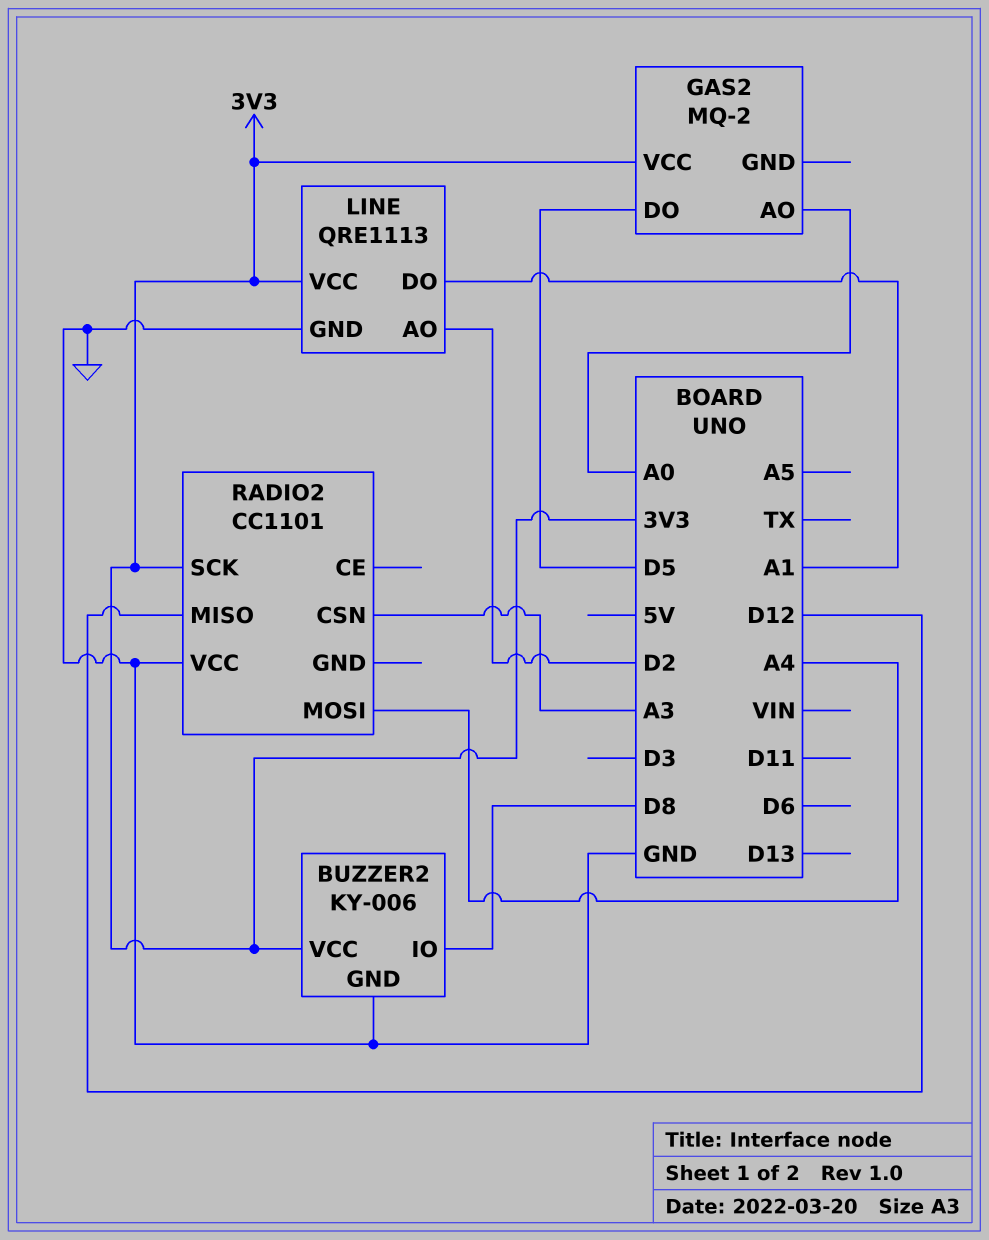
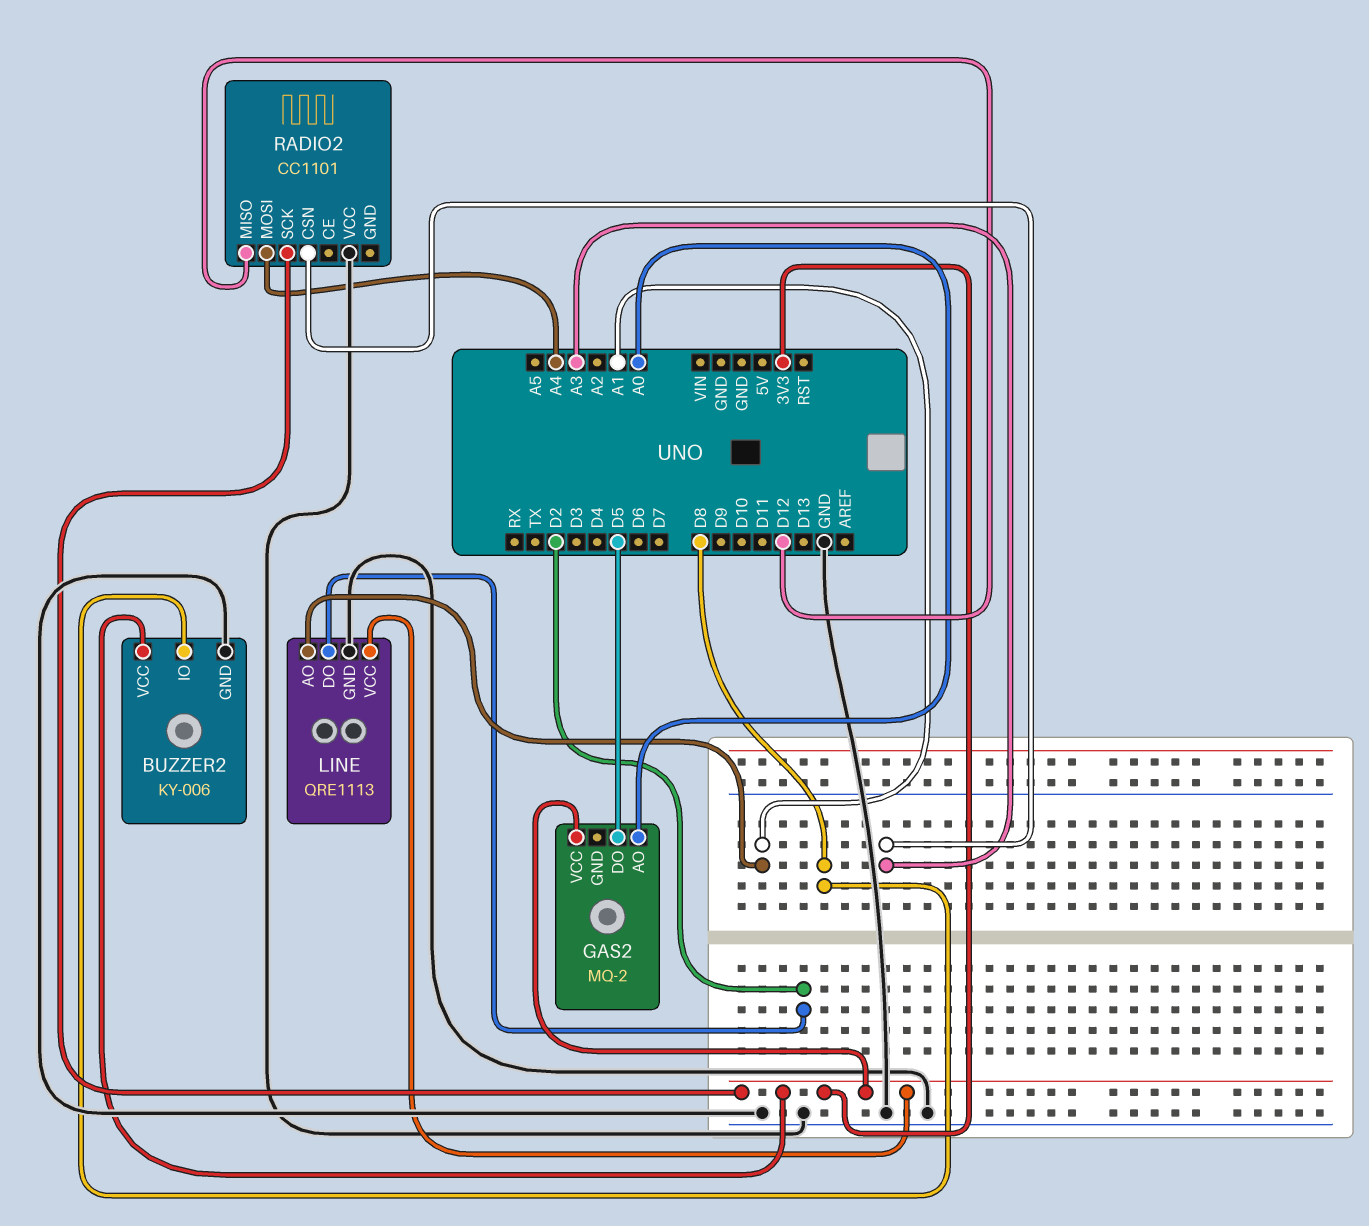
LINE pin AO: D2 -> A1
LINE pin DO: A1 -> D2

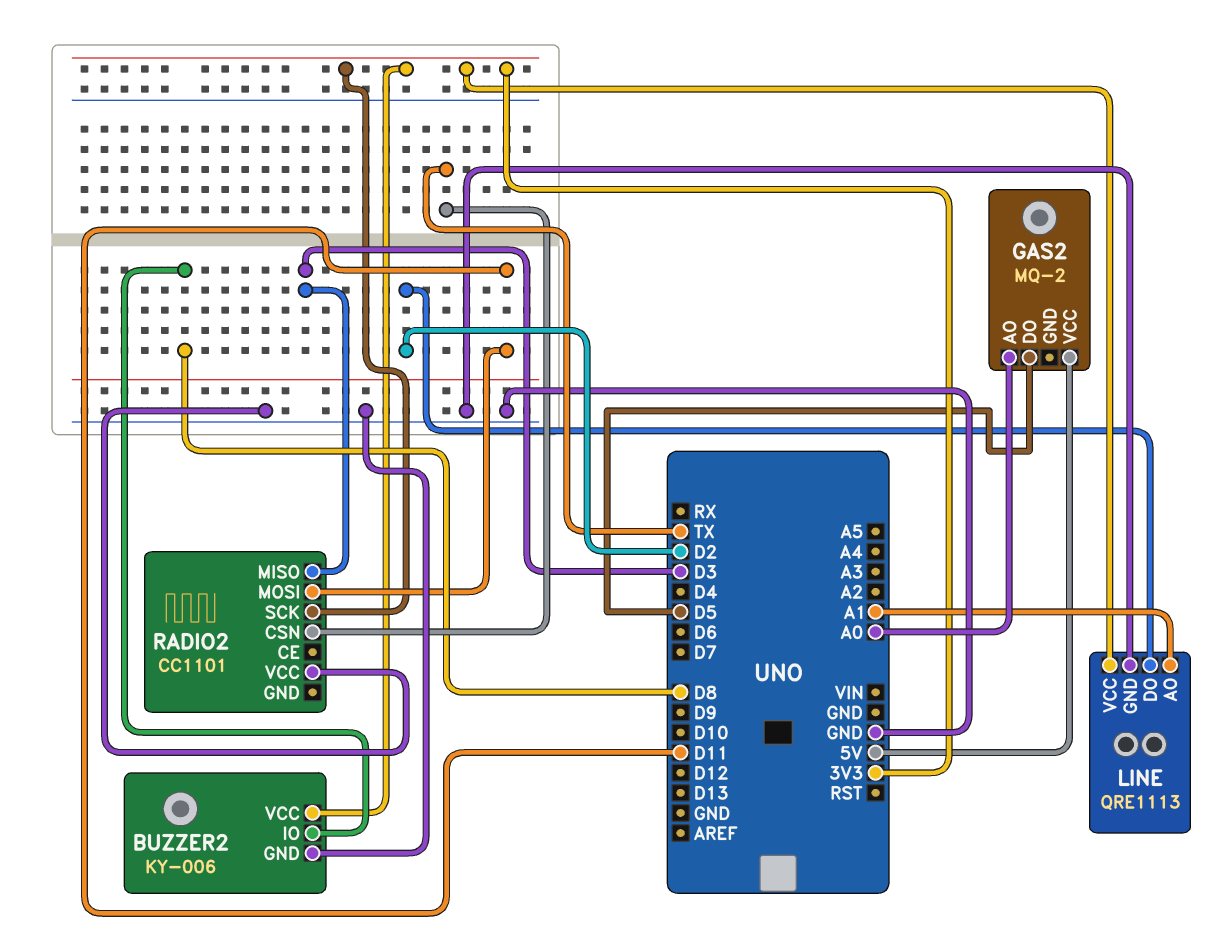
GAS2 pin VCC: 3V3 -> 5V
RADIO2 pin CSN: A3 -> TX
RADIO2 pin MISO: D12 -> D3
RADIO2 pin MOSI: A4 -> D11

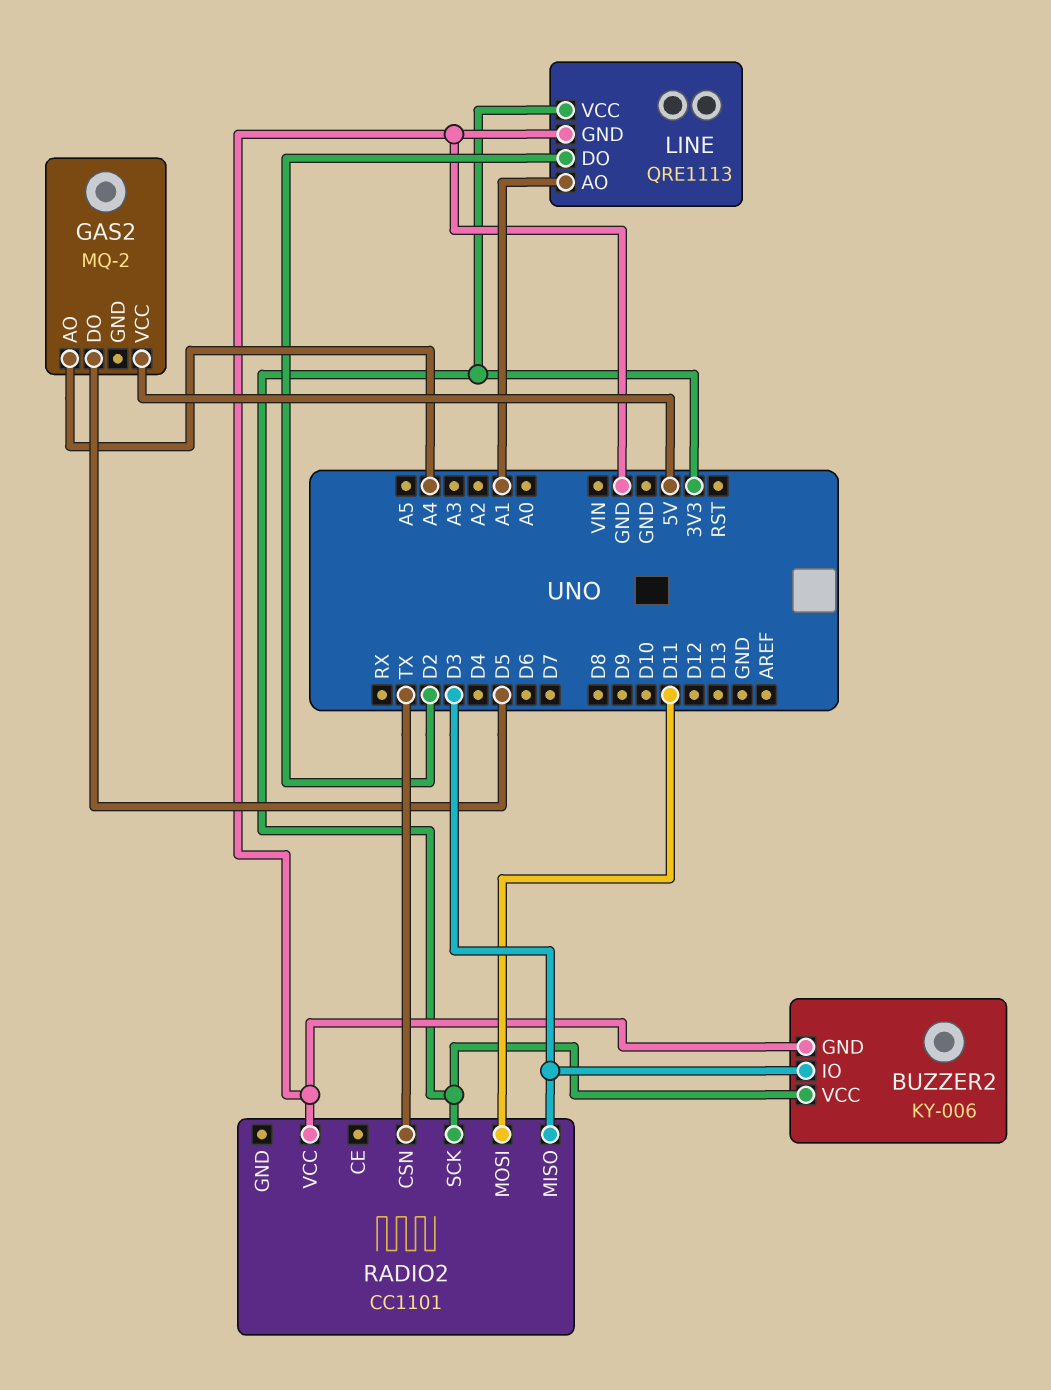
BUZZER2 pin IO: D8 -> D3
GAS2 pin AO: A0 -> A4

